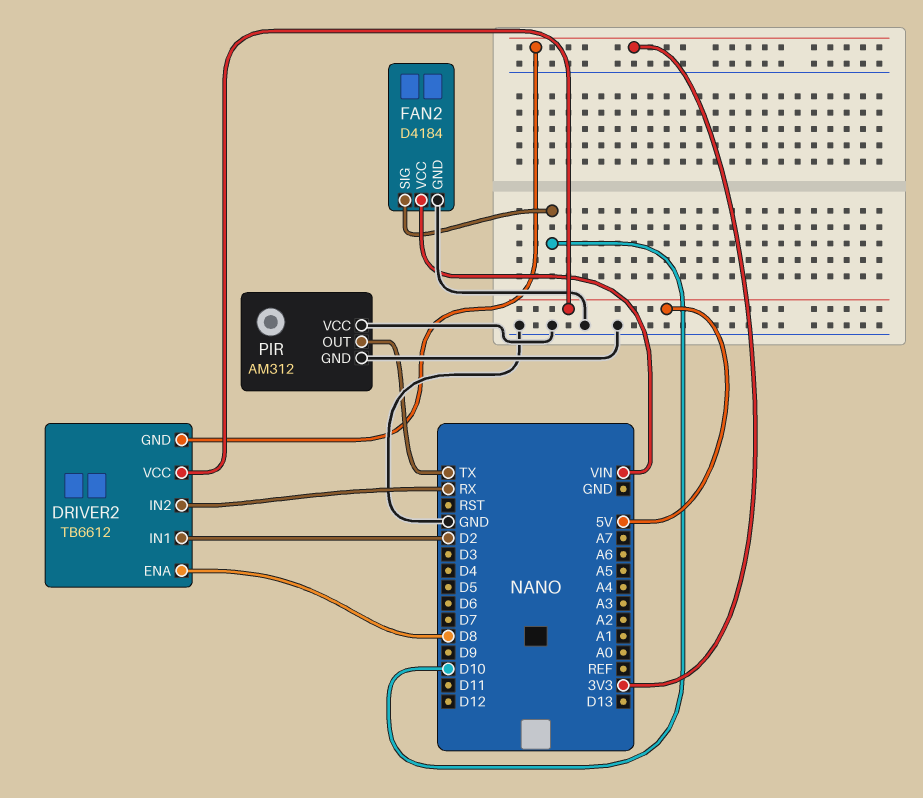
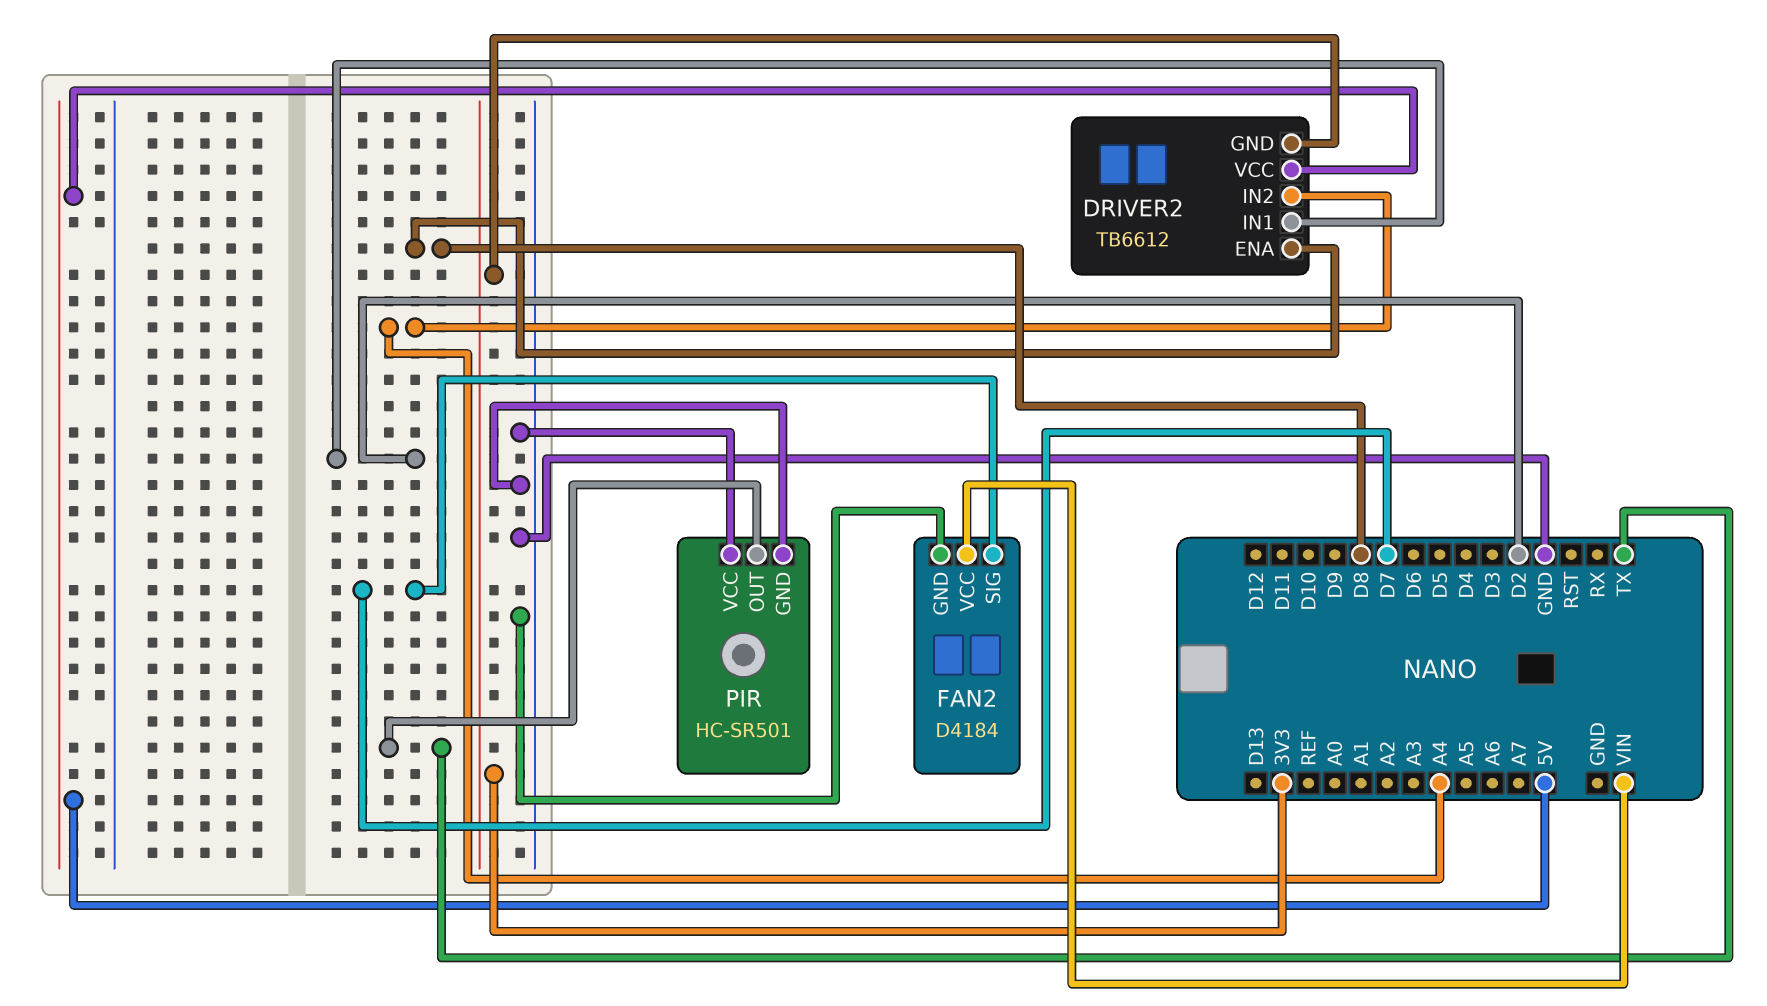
DRIVER2 pin IN2: RX -> A4
FAN2 pin SIG: D10 -> D7
PIR: AM312 -> HC-SR501

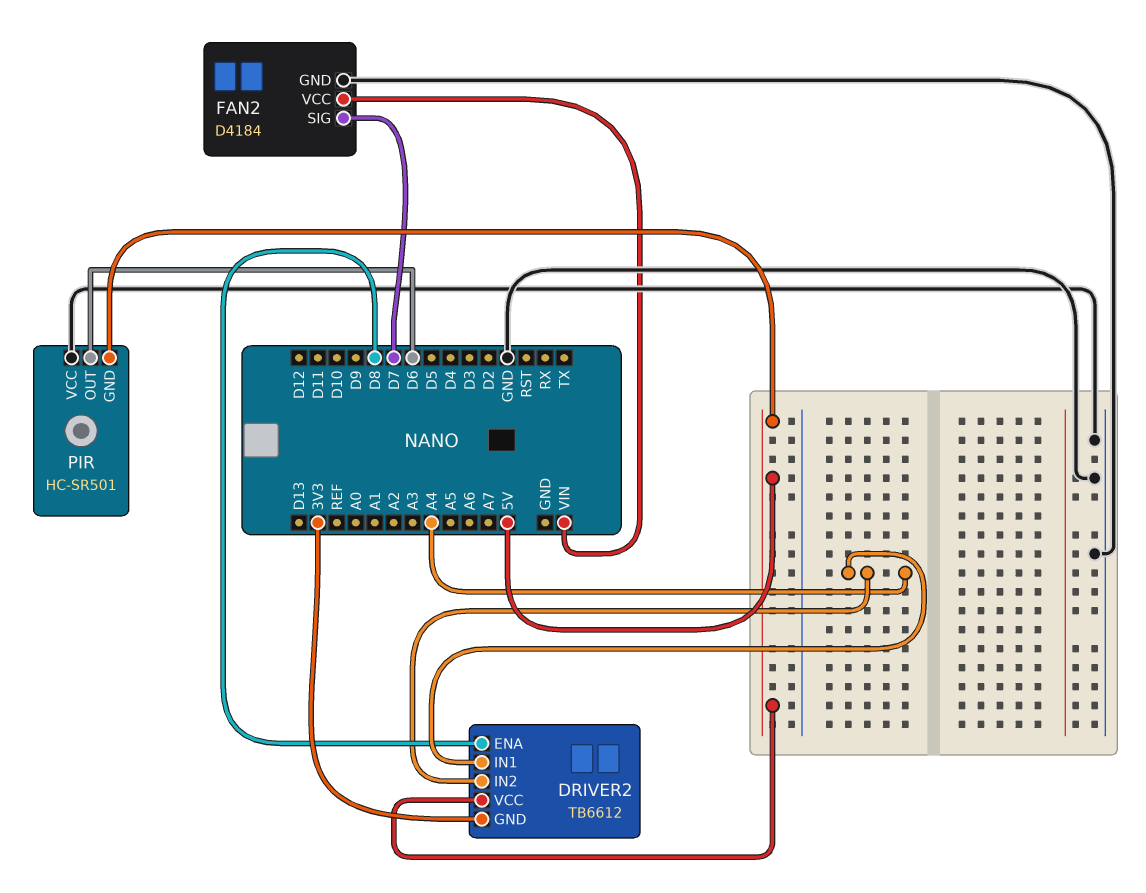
DRIVER2 pin IN1: D2 -> A4
PIR pin GND: GND -> 5V
PIR pin OUT: TX -> D6

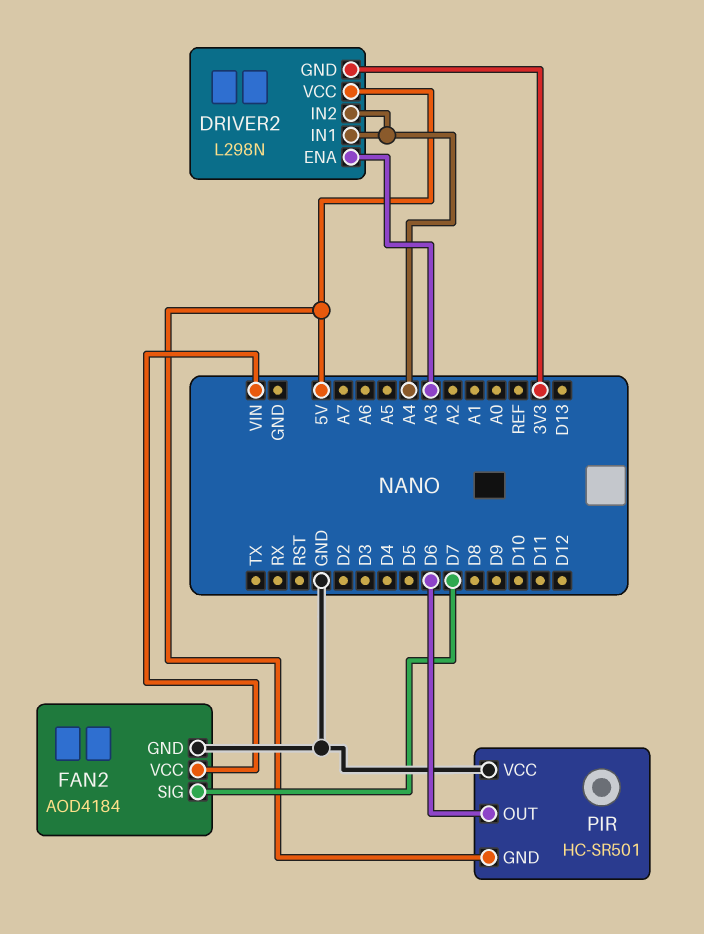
DRIVER2: TB6612 -> L298N
DRIVER2 pin ENA: D8 -> A3
FAN2: D4184 -> AOD4184

